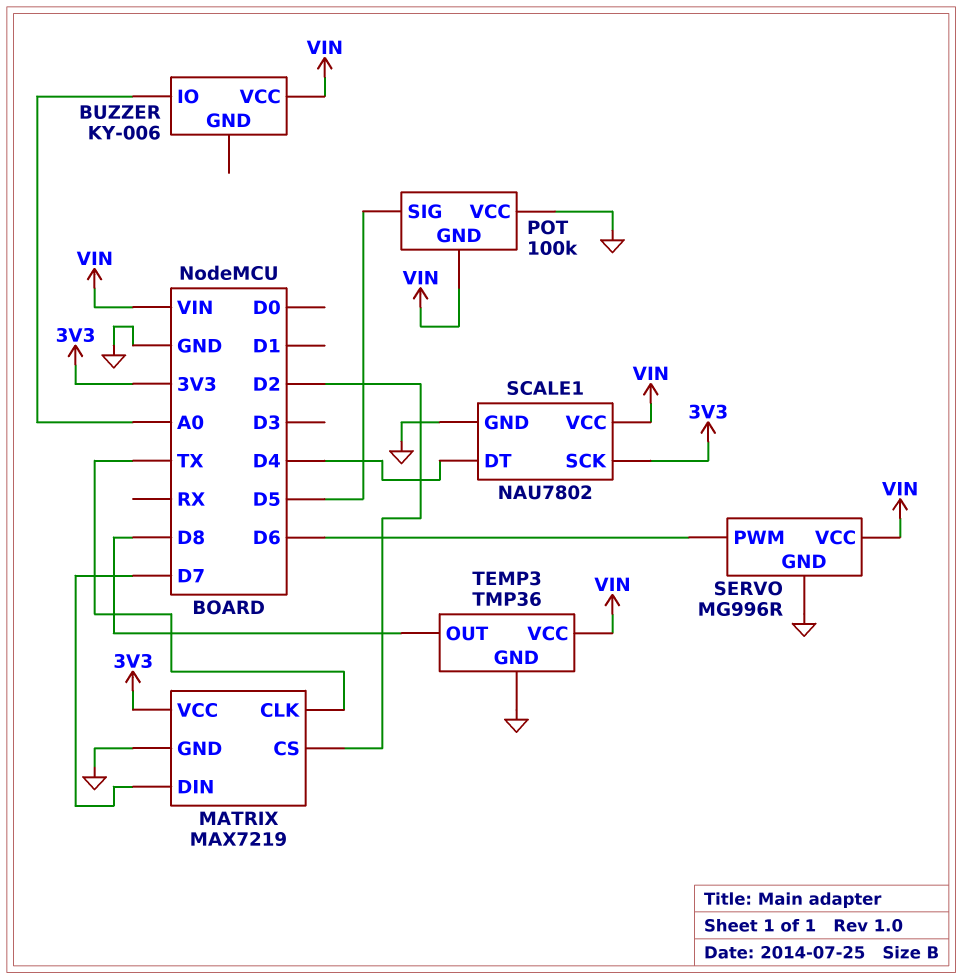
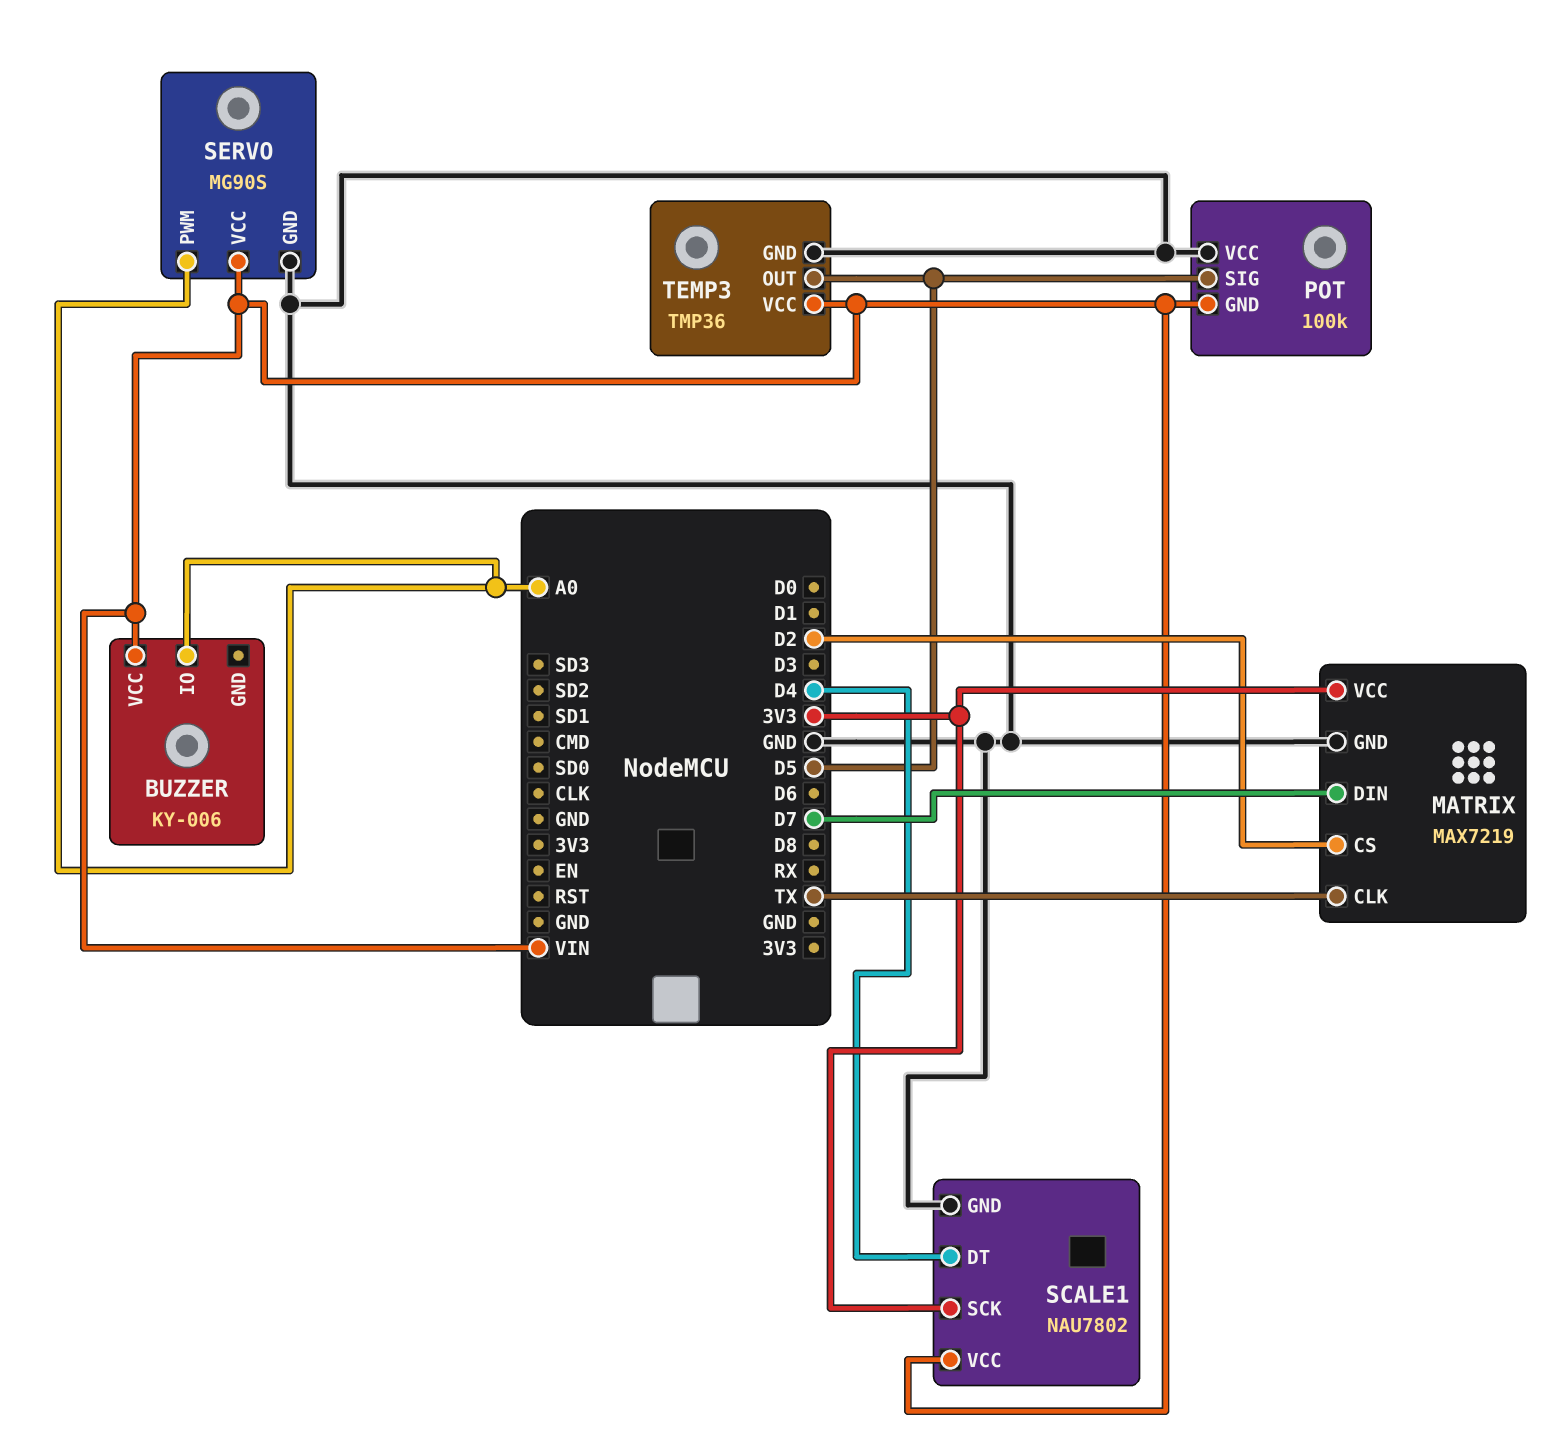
SERVO: MG996R -> MG90S
SERVO pin PWM: D6 -> A0
TEMP3 pin OUT: D8 -> D5

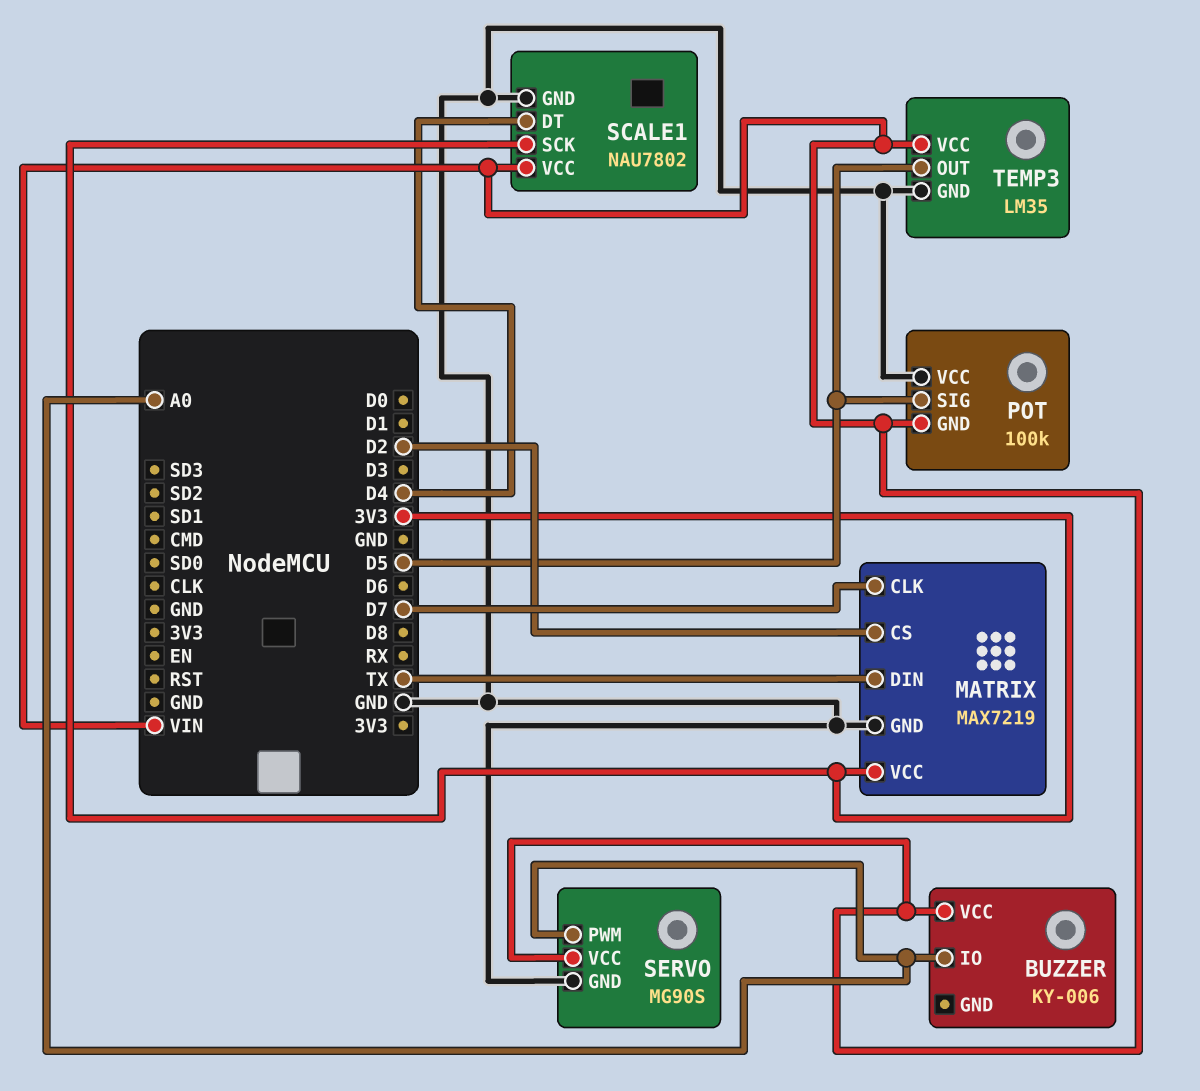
MATRIX pin CLK: TX -> D7
MATRIX pin DIN: D7 -> TX
TEMP3: TMP36 -> LM35

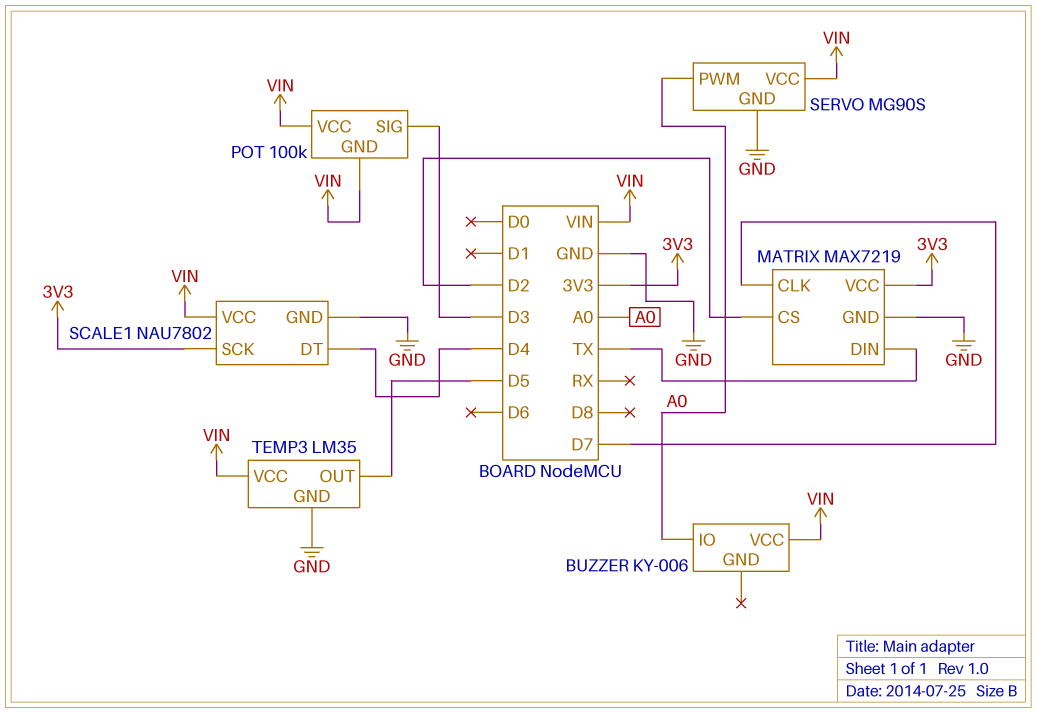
POT pin SIG: D5 -> D3
POT pin VCC: GND -> VIN

